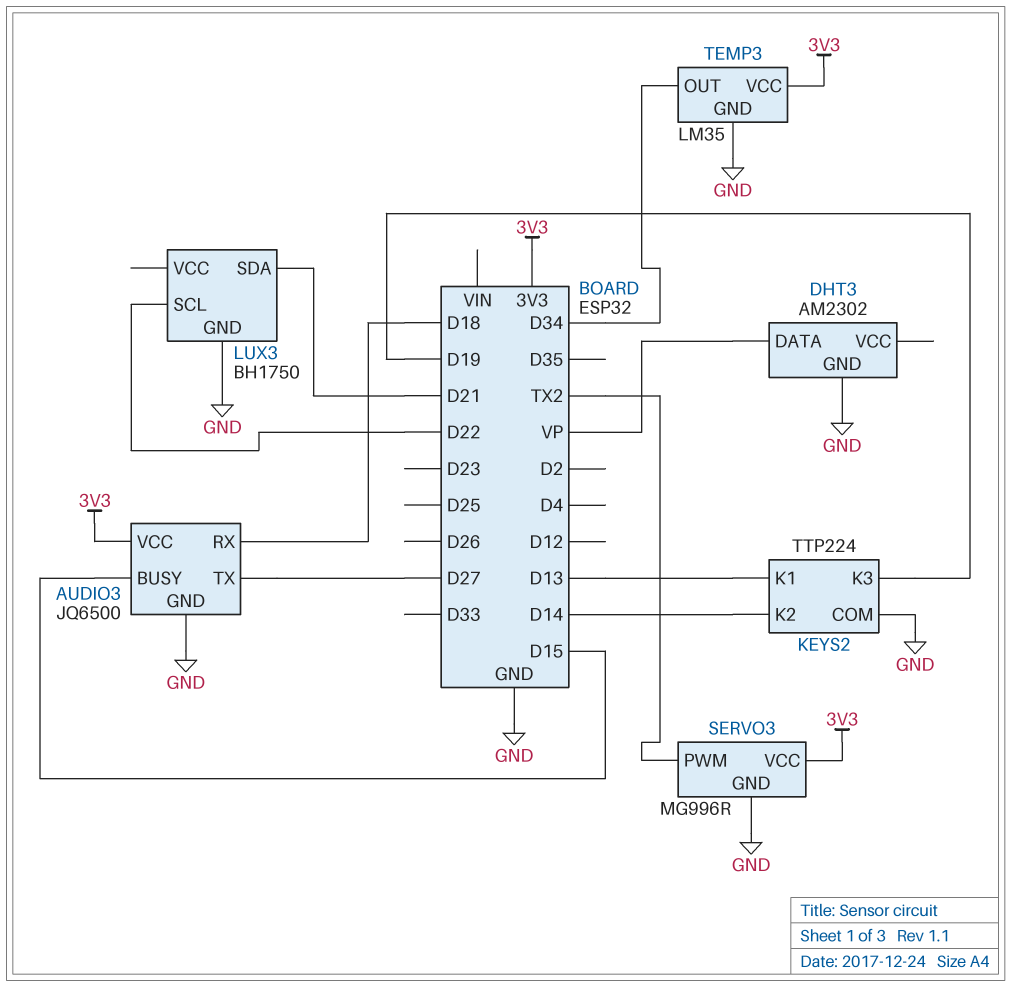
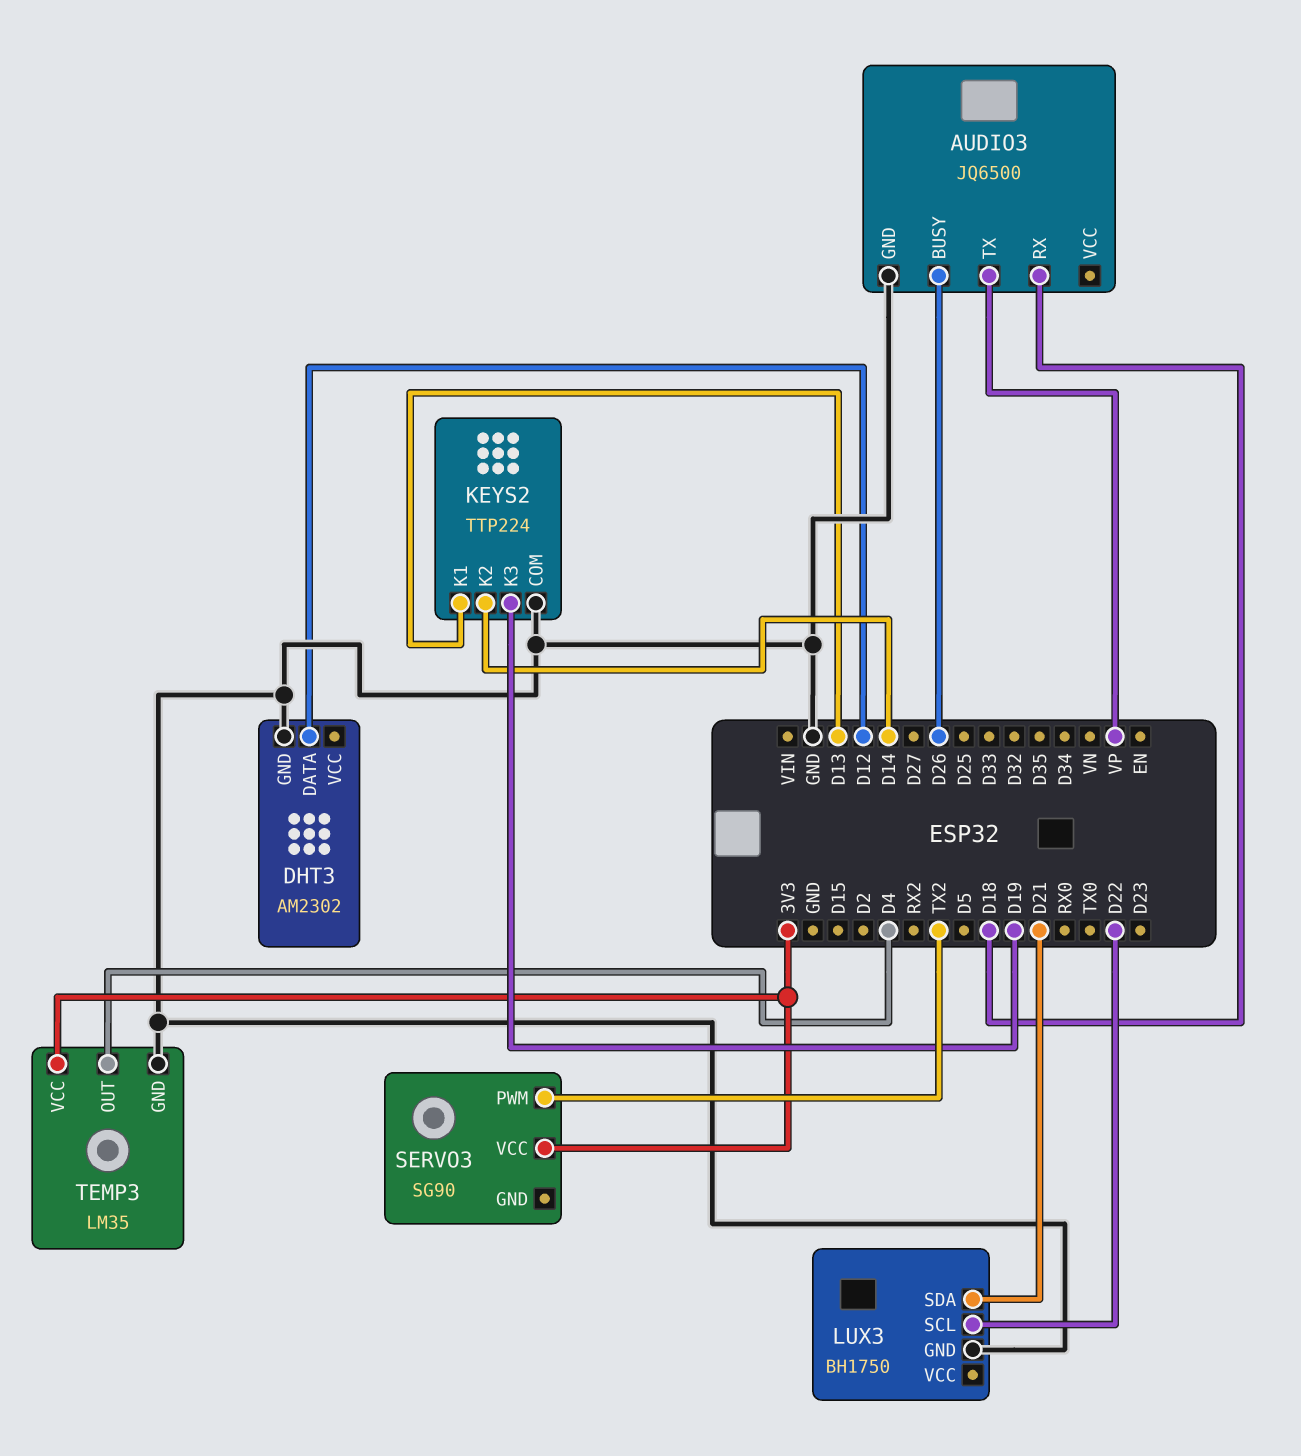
AUDIO3 pin BUSY: D15 -> D26
AUDIO3 pin TX: D27 -> VP
AUDIO3 pin VCC: 3V3 -> none
DHT3 pin DATA: VP -> D12
SERVO3: MG996R -> SG90
SERVO3 pin GND: GND -> none
TEMP3 pin OUT: D34 -> D4

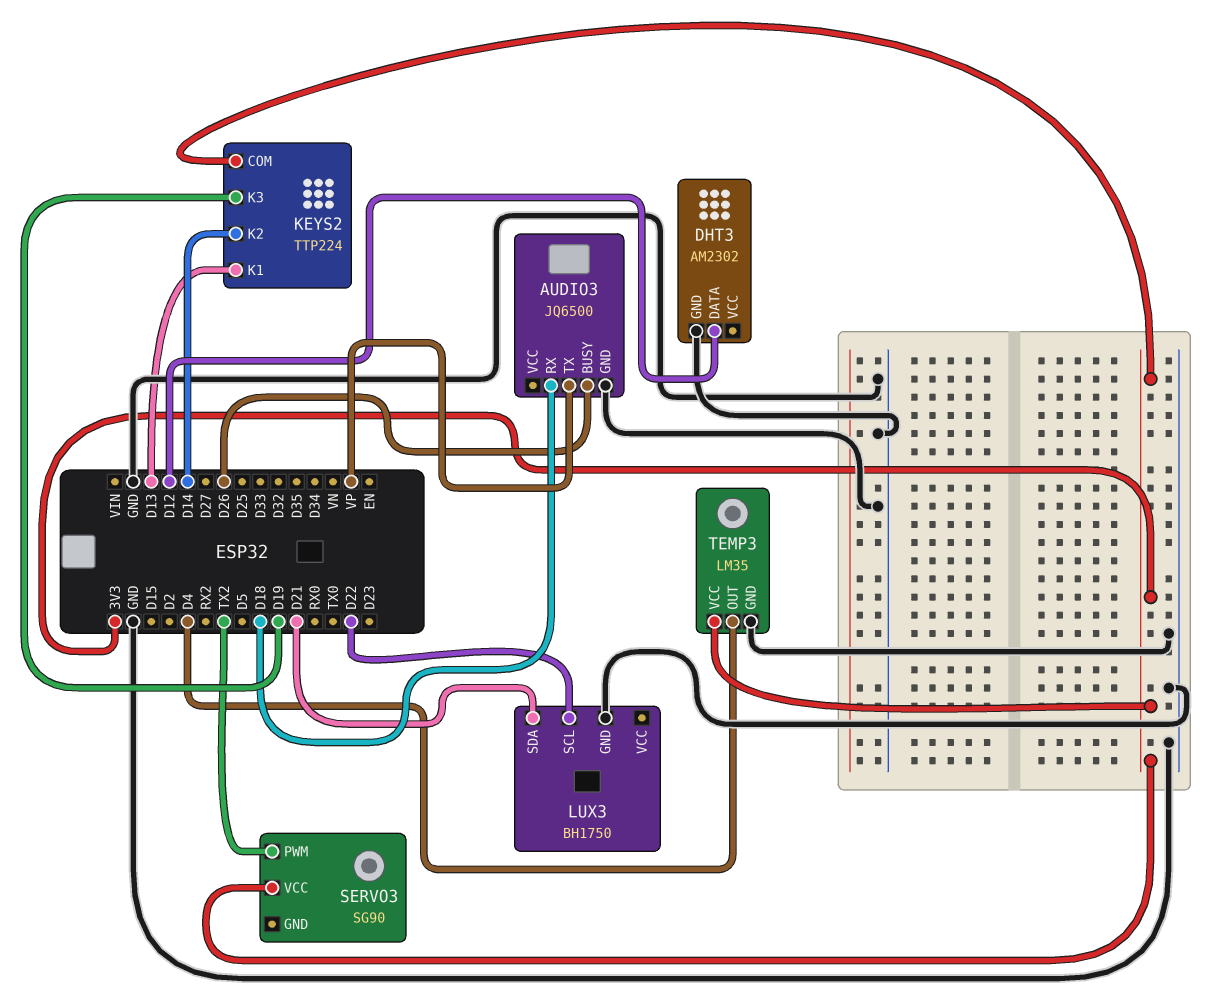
KEYS2 pin COM: GND -> 3V3

